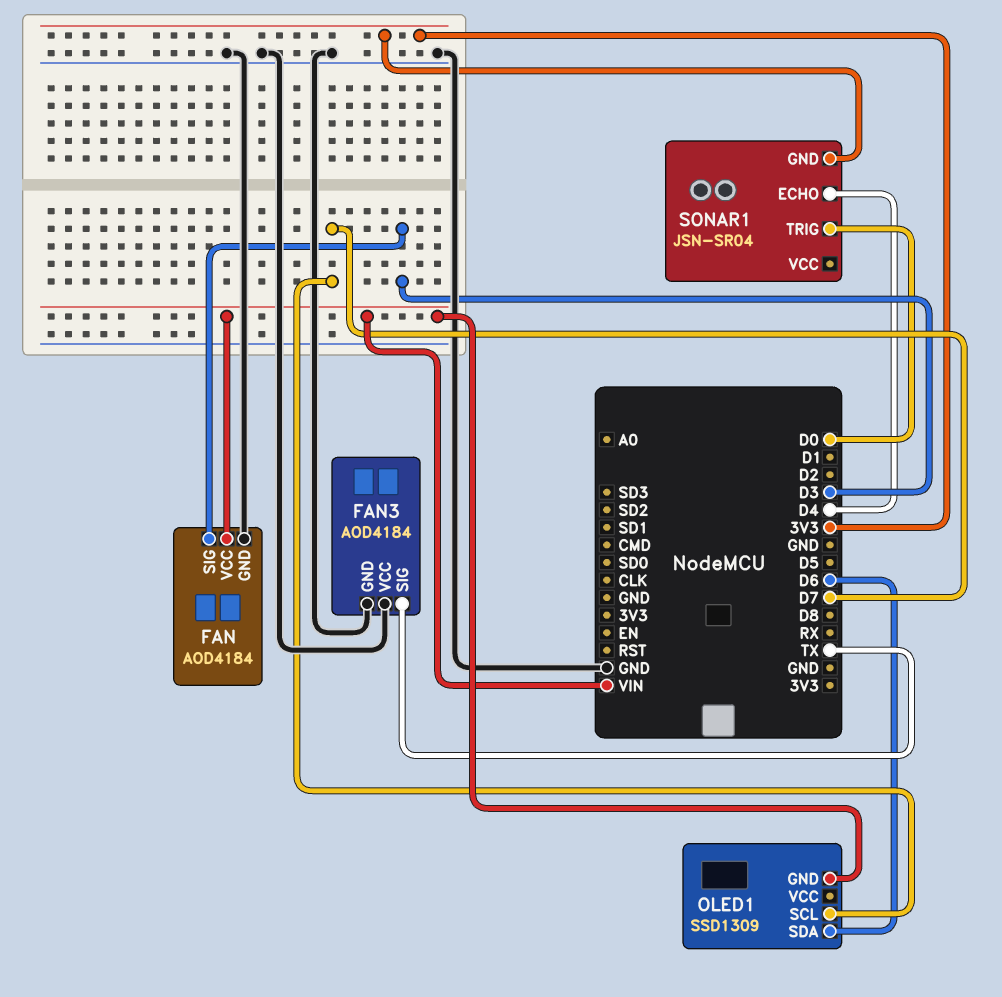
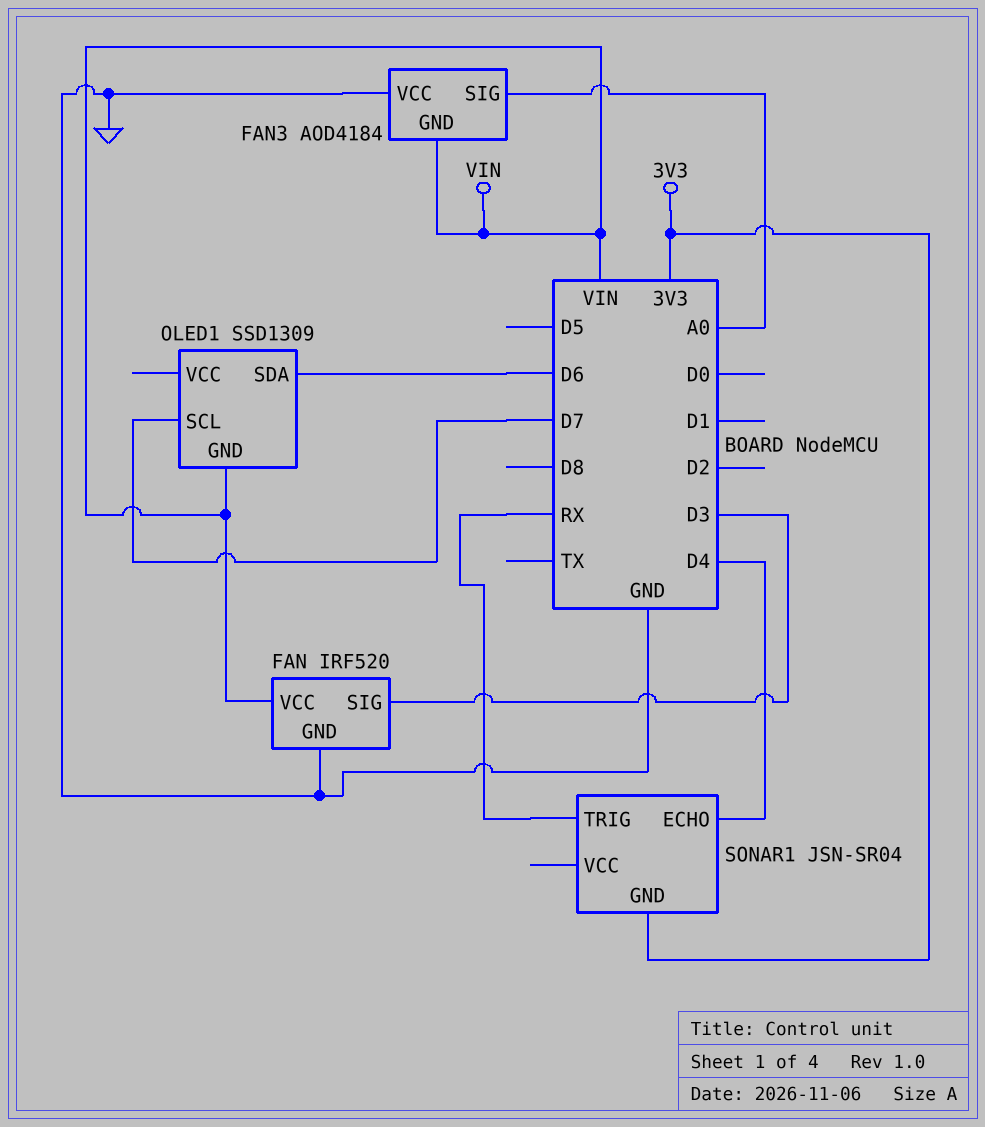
FAN: AOD4184 -> IRF520
FAN3 pin GND: GND -> VIN
FAN3 pin SIG: TX -> A0
SONAR1 pin TRIG: D0 -> RX

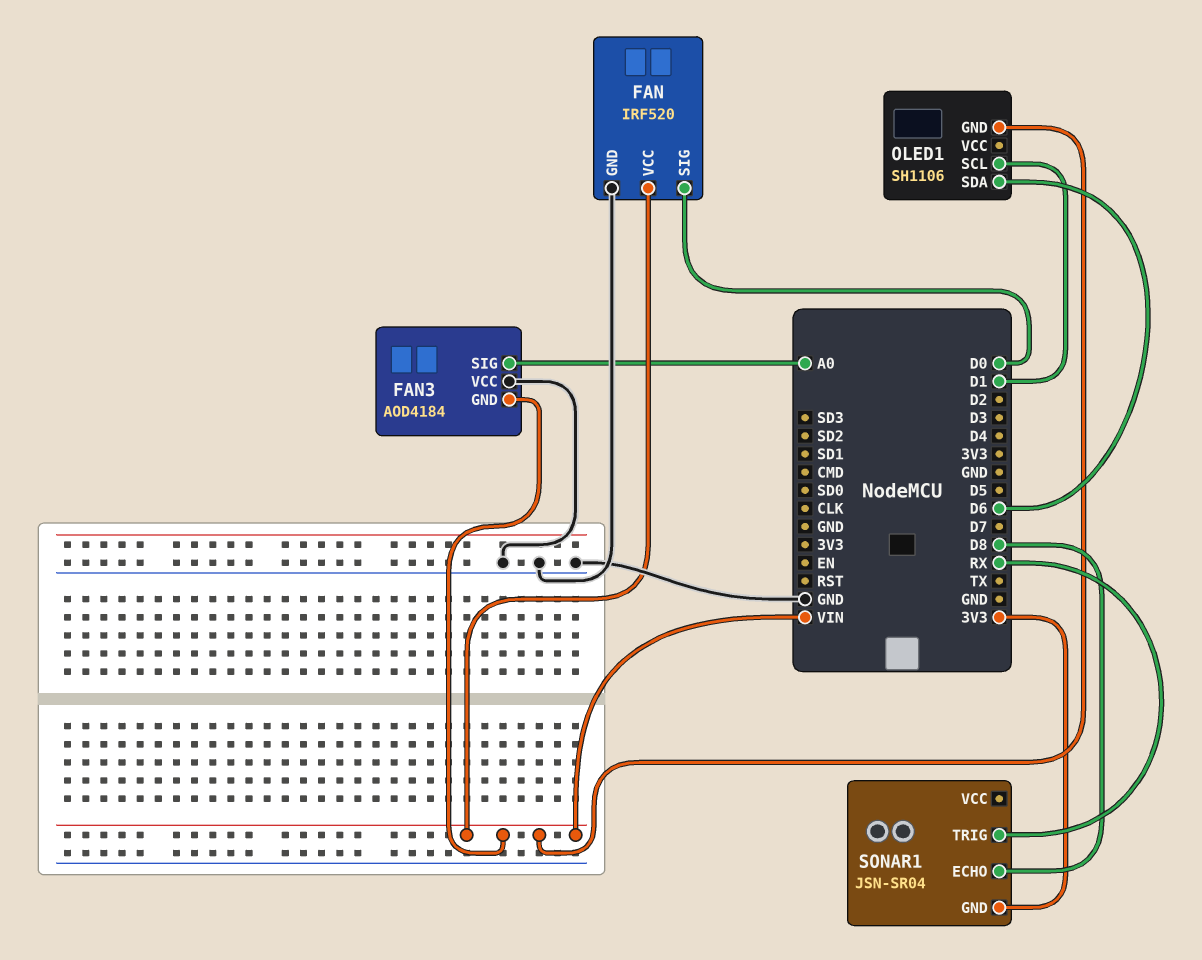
FAN pin SIG: D3 -> D0
OLED1: SSD1309 -> SH1106
OLED1 pin SCL: D7 -> D1
SONAR1 pin ECHO: D4 -> D8

